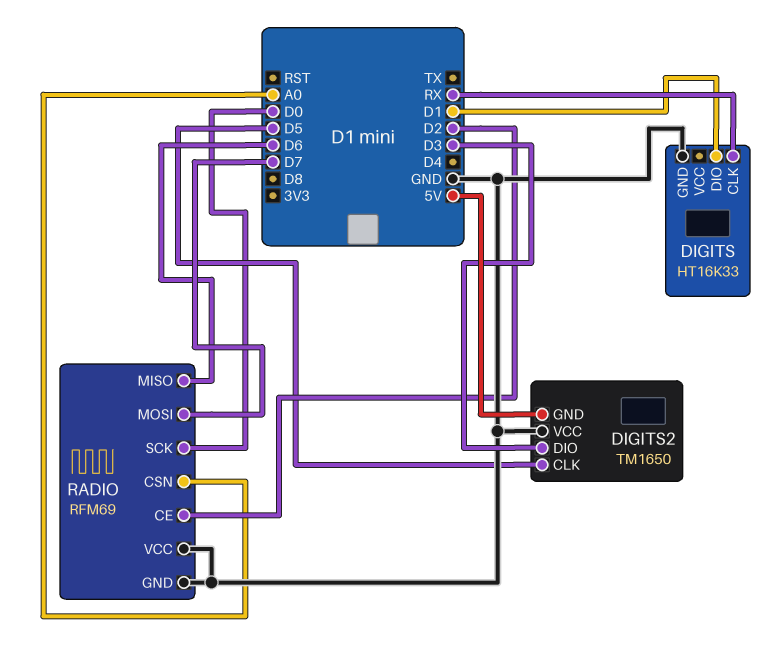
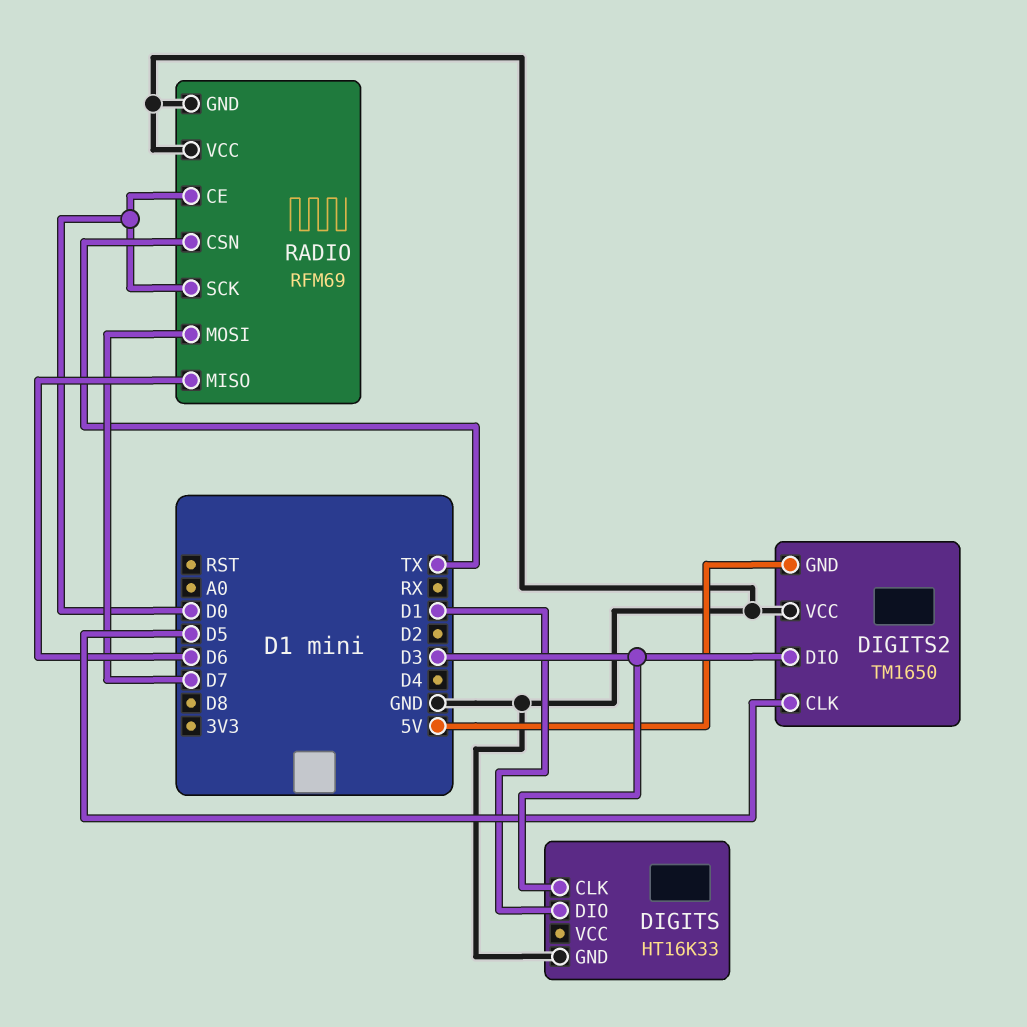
DIGITS pin CLK: RX -> D3
RADIO pin CE: D2 -> D0
RADIO pin CSN: A0 -> TX

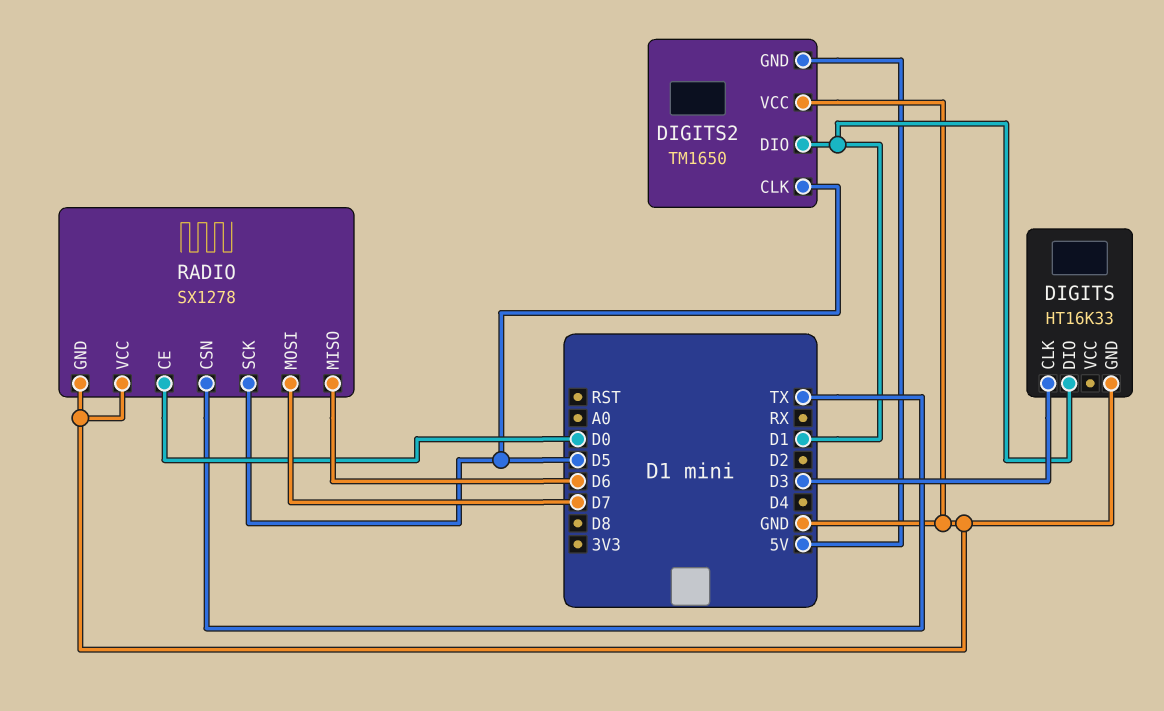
DIGITS2 pin DIO: D3 -> D1
RADIO: RFM69 -> SX1278
RADIO pin SCK: D0 -> D5

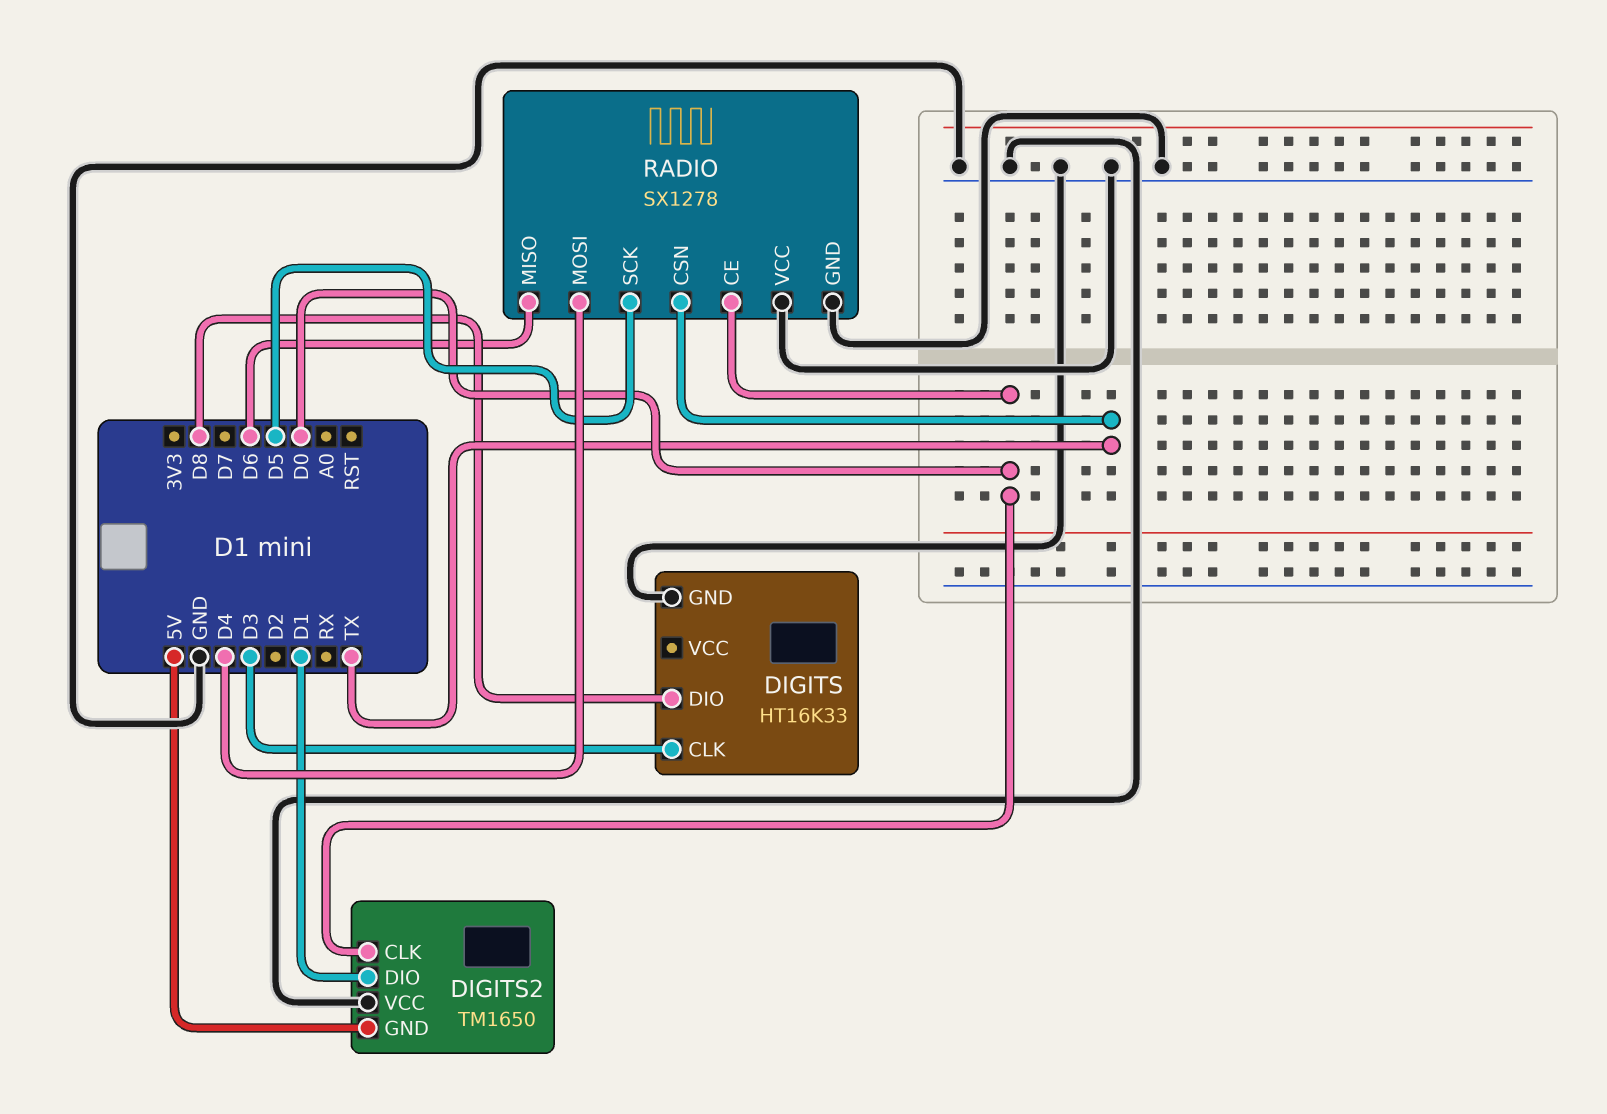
DIGITS pin DIO: D1 -> D8
DIGITS2 pin CLK: D5 -> D0
RADIO pin MOSI: D7 -> D4

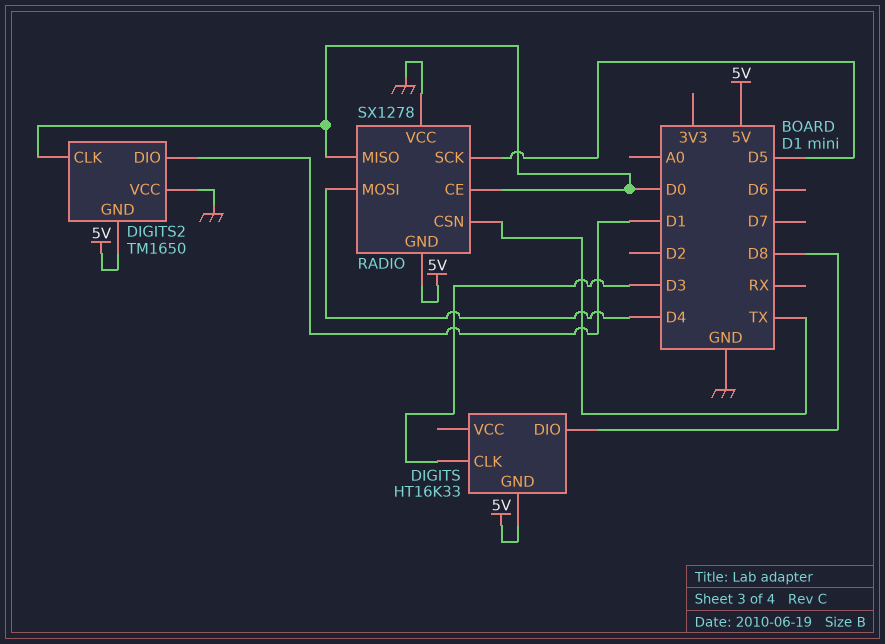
DIGITS pin GND: GND -> 5V
RADIO pin GND: GND -> 5V
RADIO pin MISO: D6 -> D0

